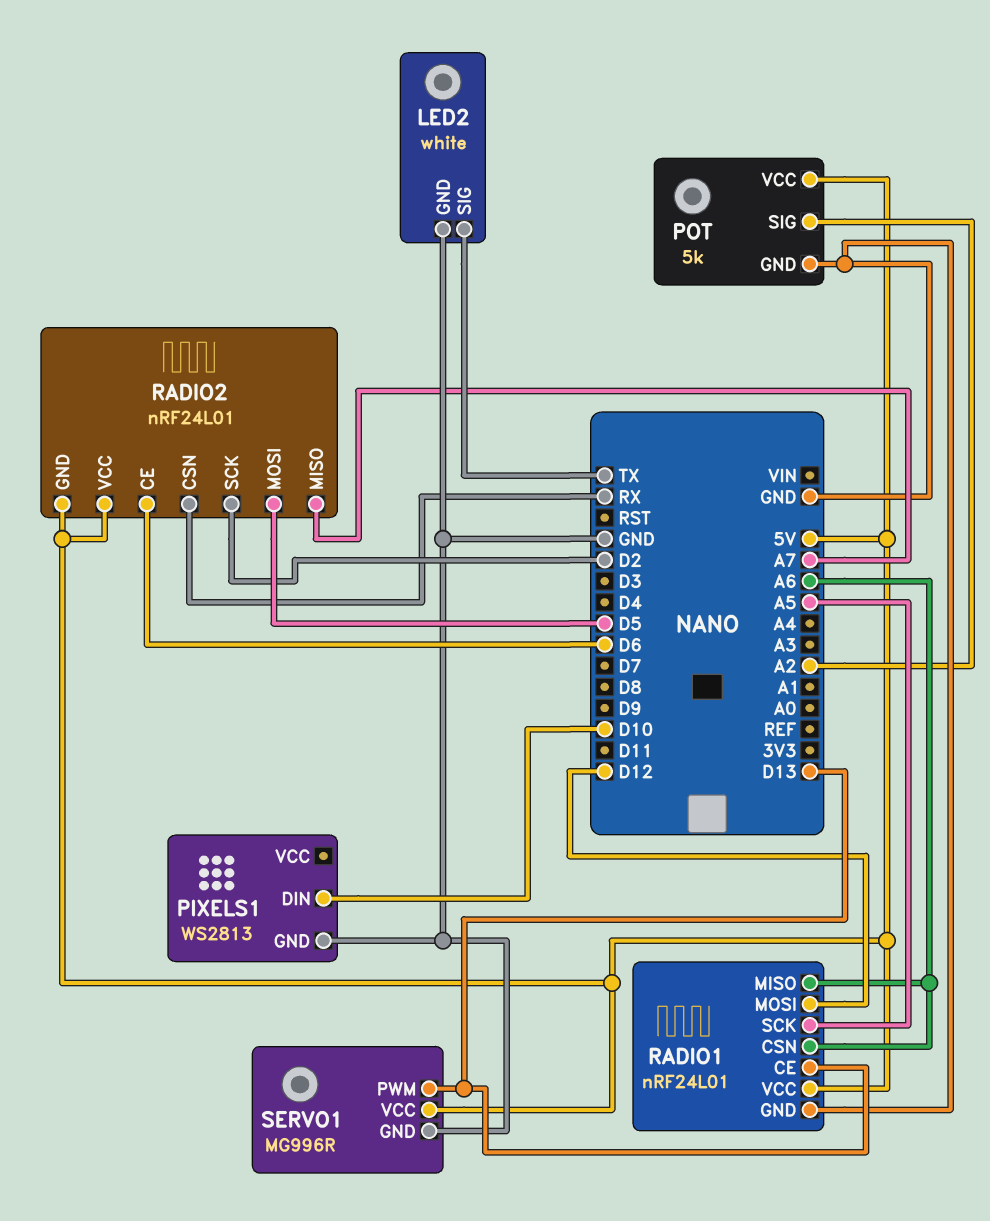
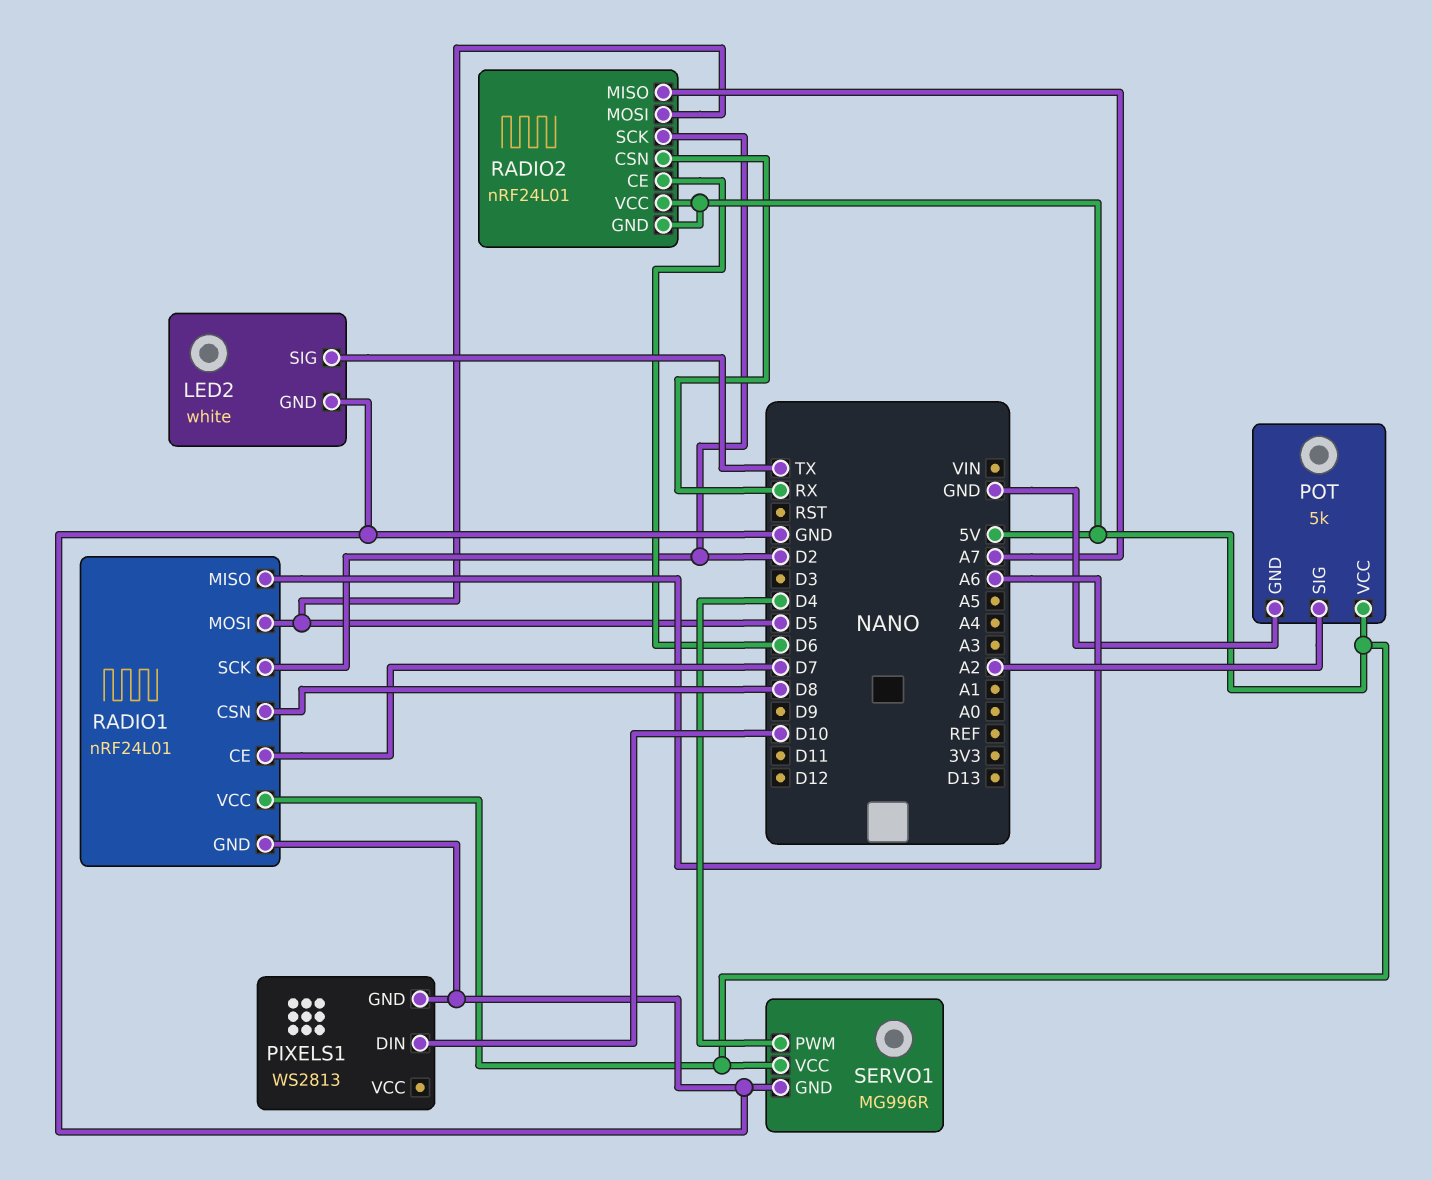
RADIO1 pin CE: D13 -> D7
RADIO1 pin CSN: A6 -> D8
RADIO1 pin MOSI: D12 -> D5
RADIO1 pin SCK: A5 -> D2
SERVO1 pin PWM: D13 -> D4

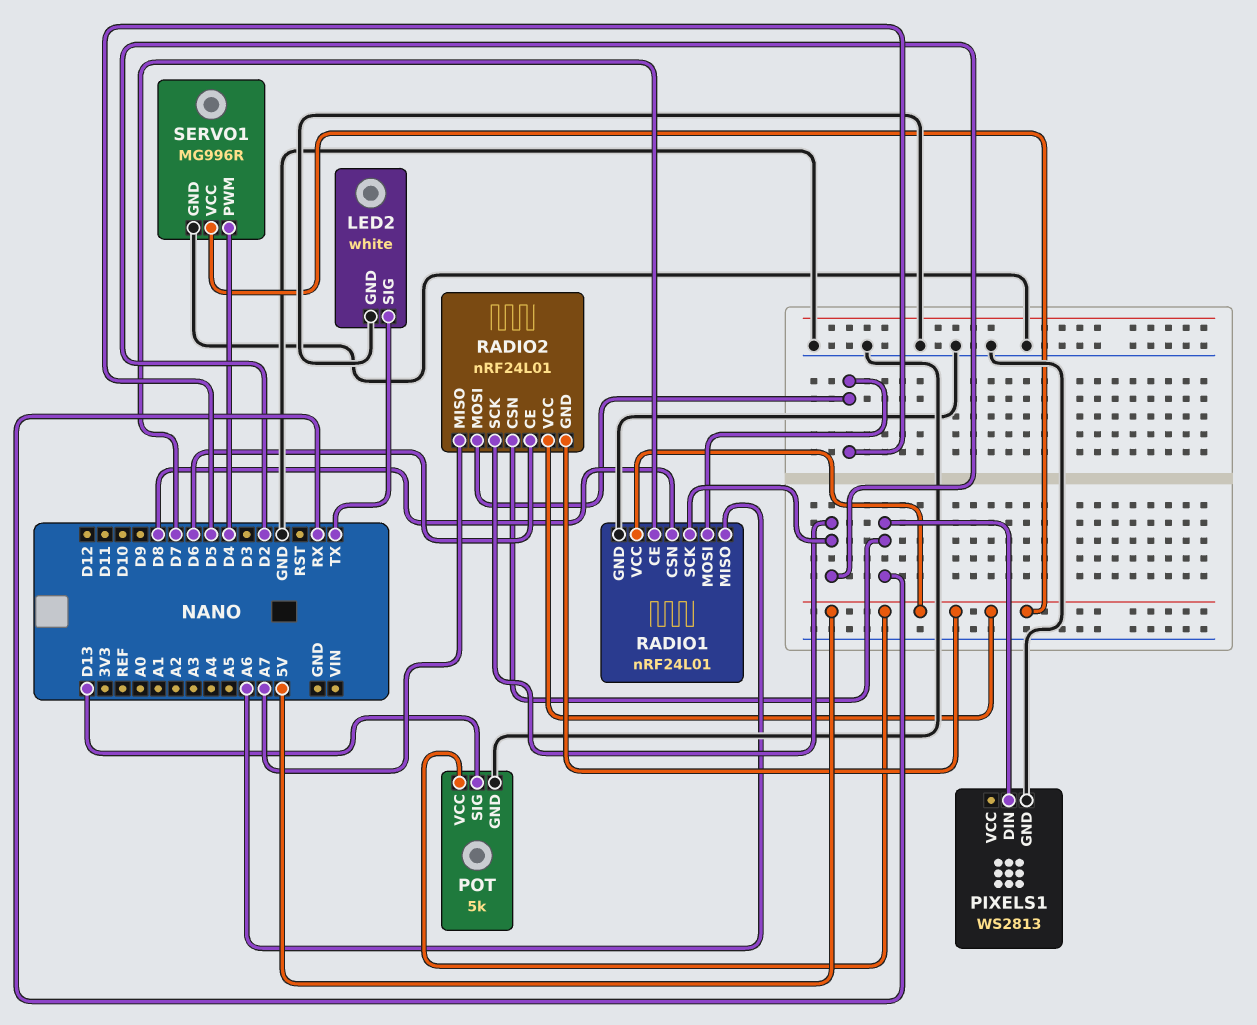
PIXELS1 pin DIN: D10 -> RX
POT pin SIG: A2 -> D13

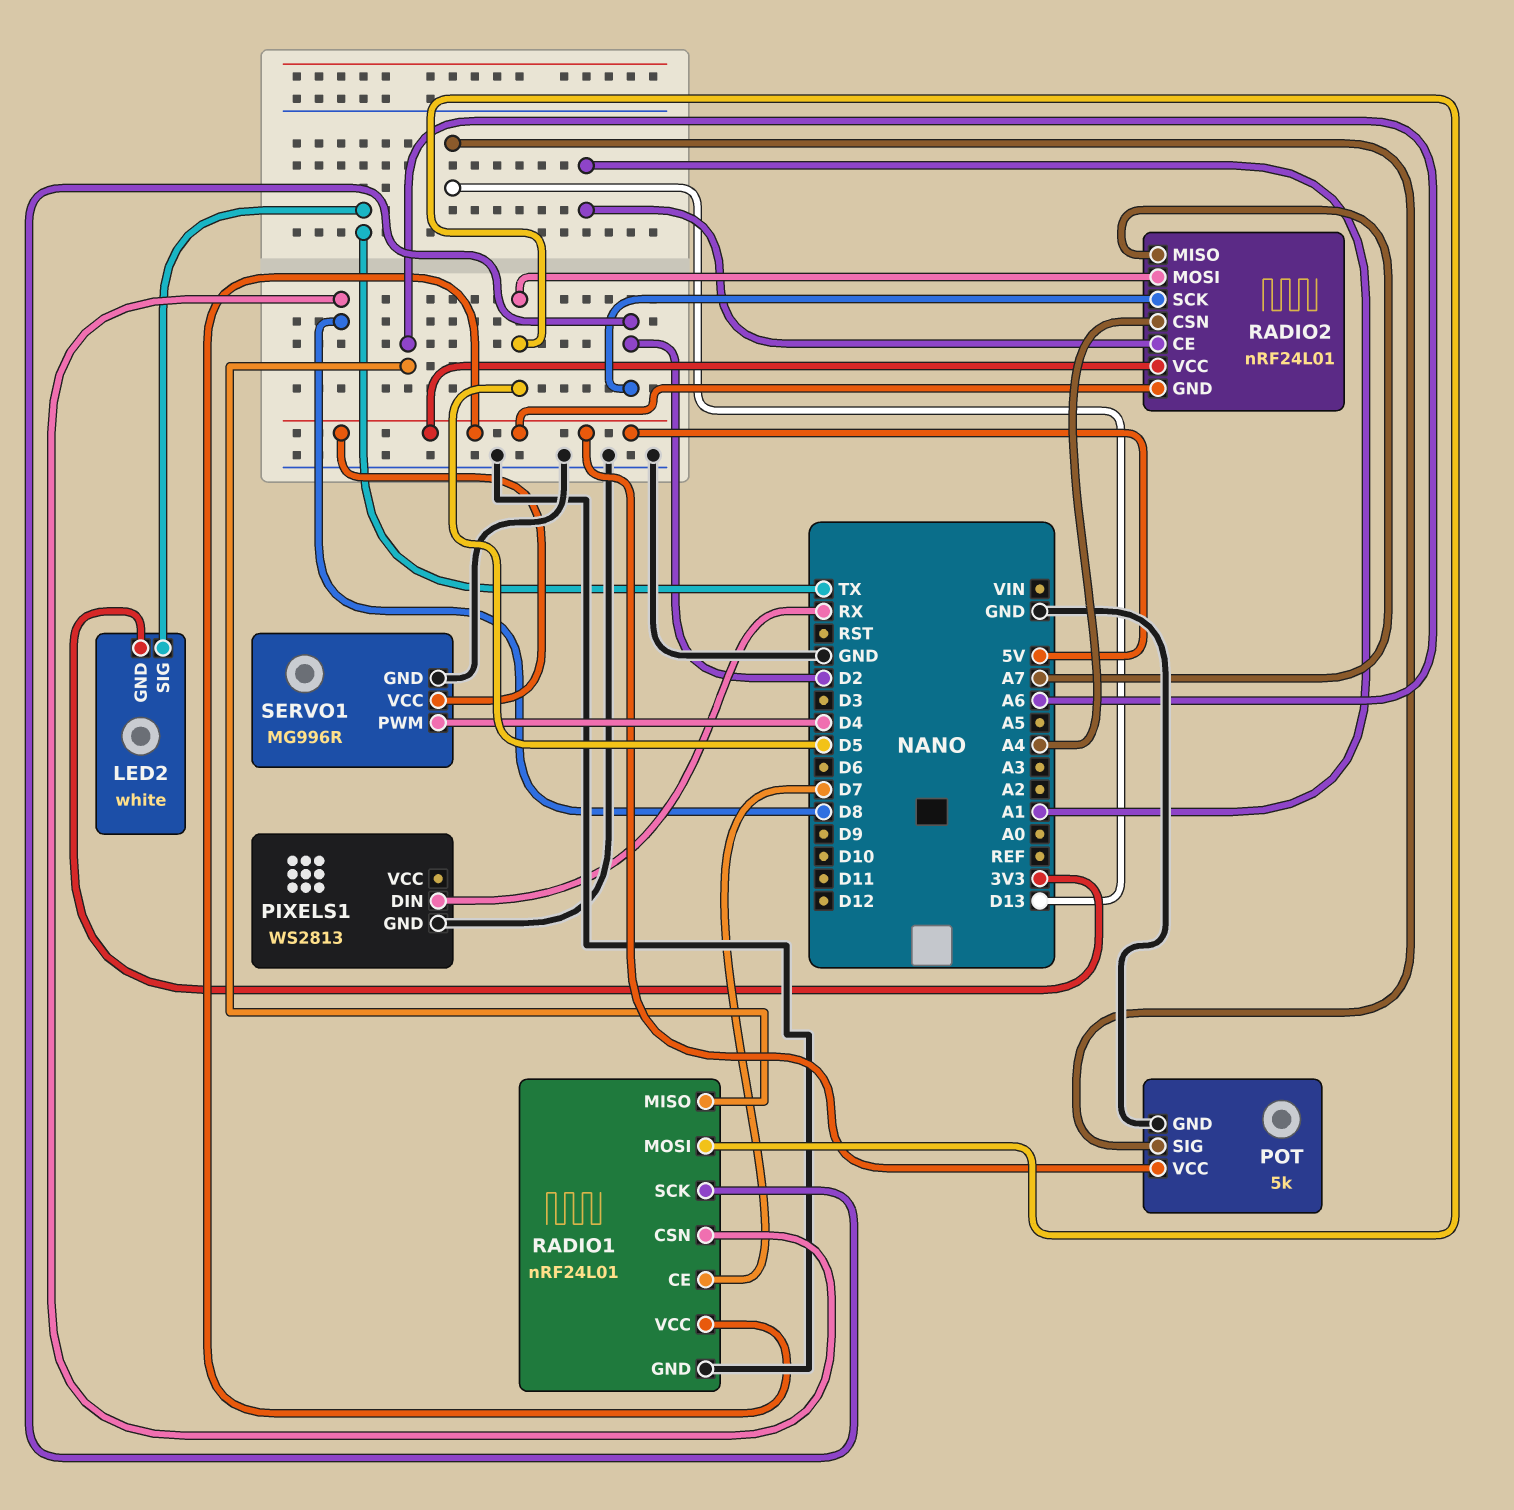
LED2 pin GND: GND -> 3V3
RADIO2 pin CE: D6 -> A1
RADIO2 pin CSN: RX -> A4

